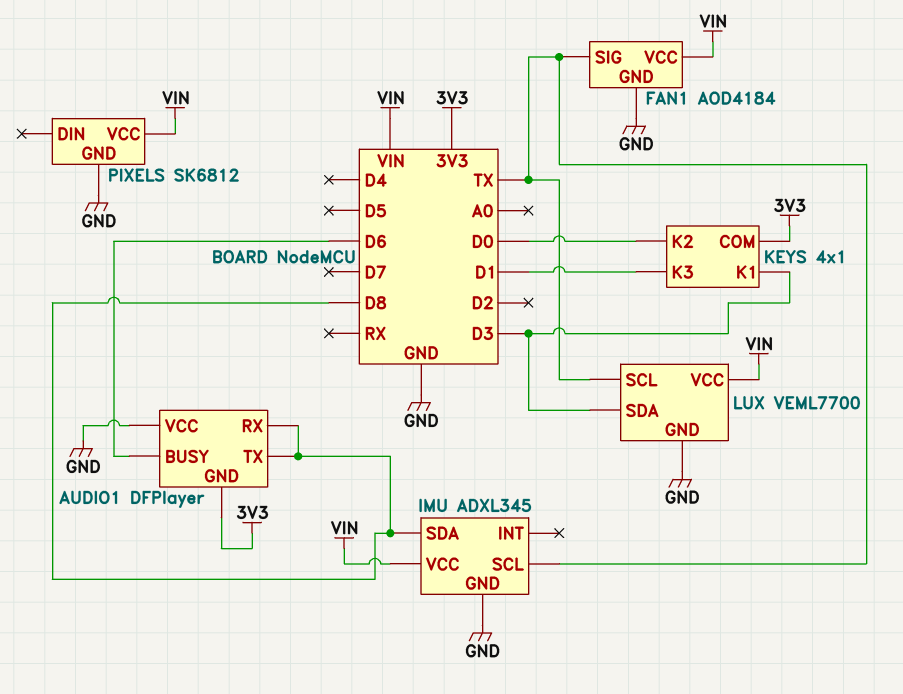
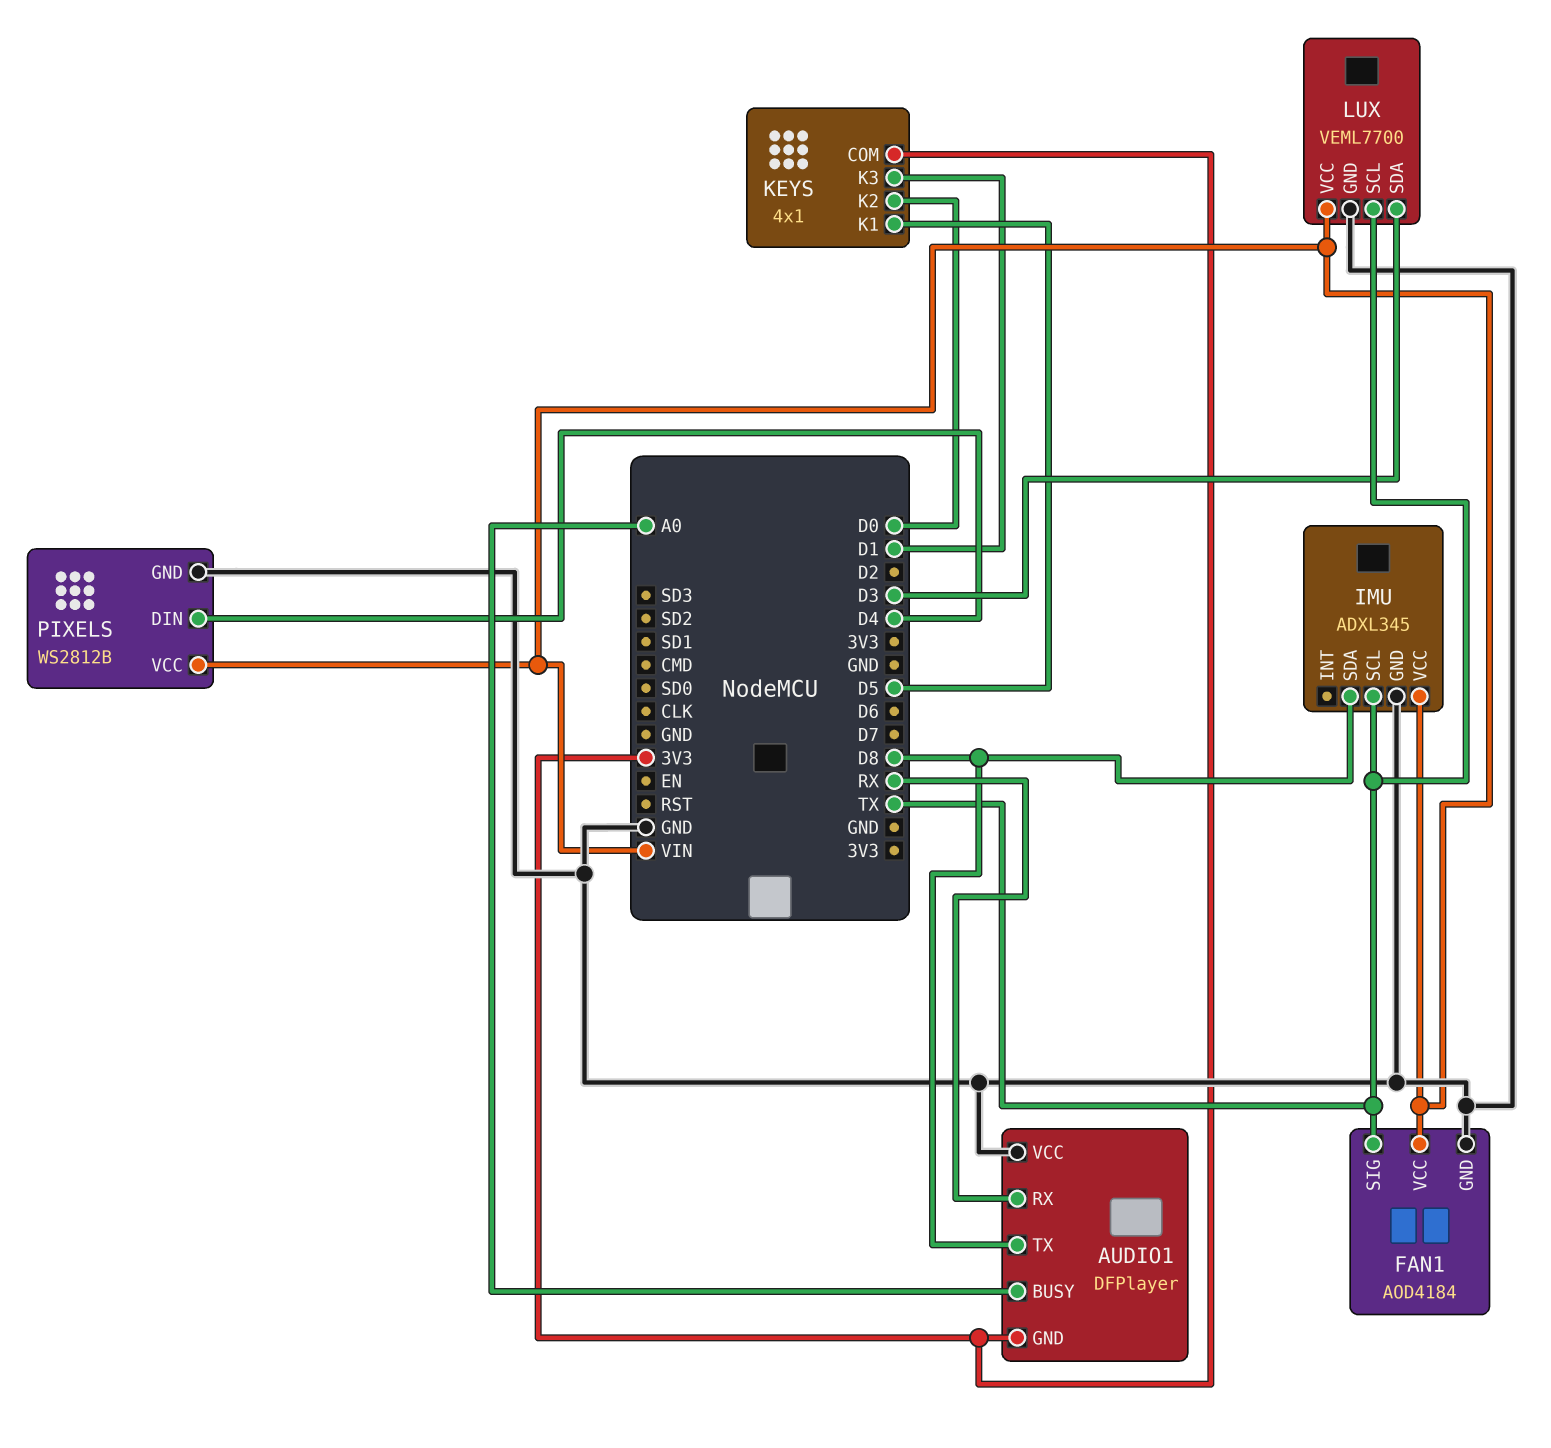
AUDIO1 pin BUSY: D6 -> A0
AUDIO1 pin RX: D8 -> RX
KEYS pin K1: D3 -> D5
PIXELS: SK6812 -> WS2812B
PIXELS pin DIN: none -> D4

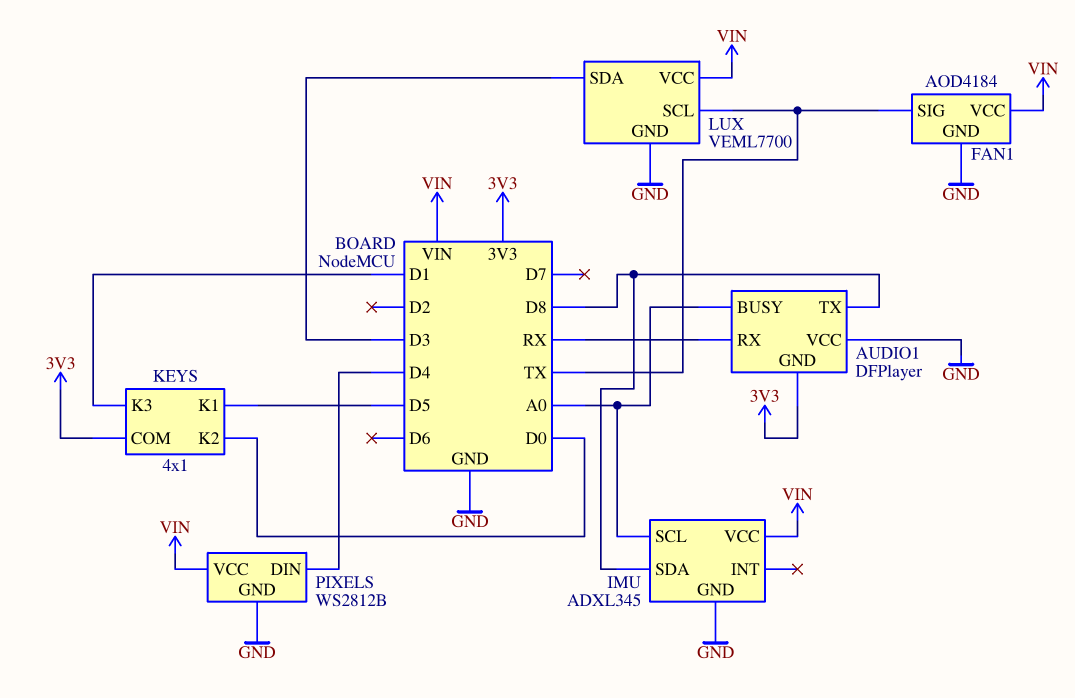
IMU pin SCL: TX -> A0

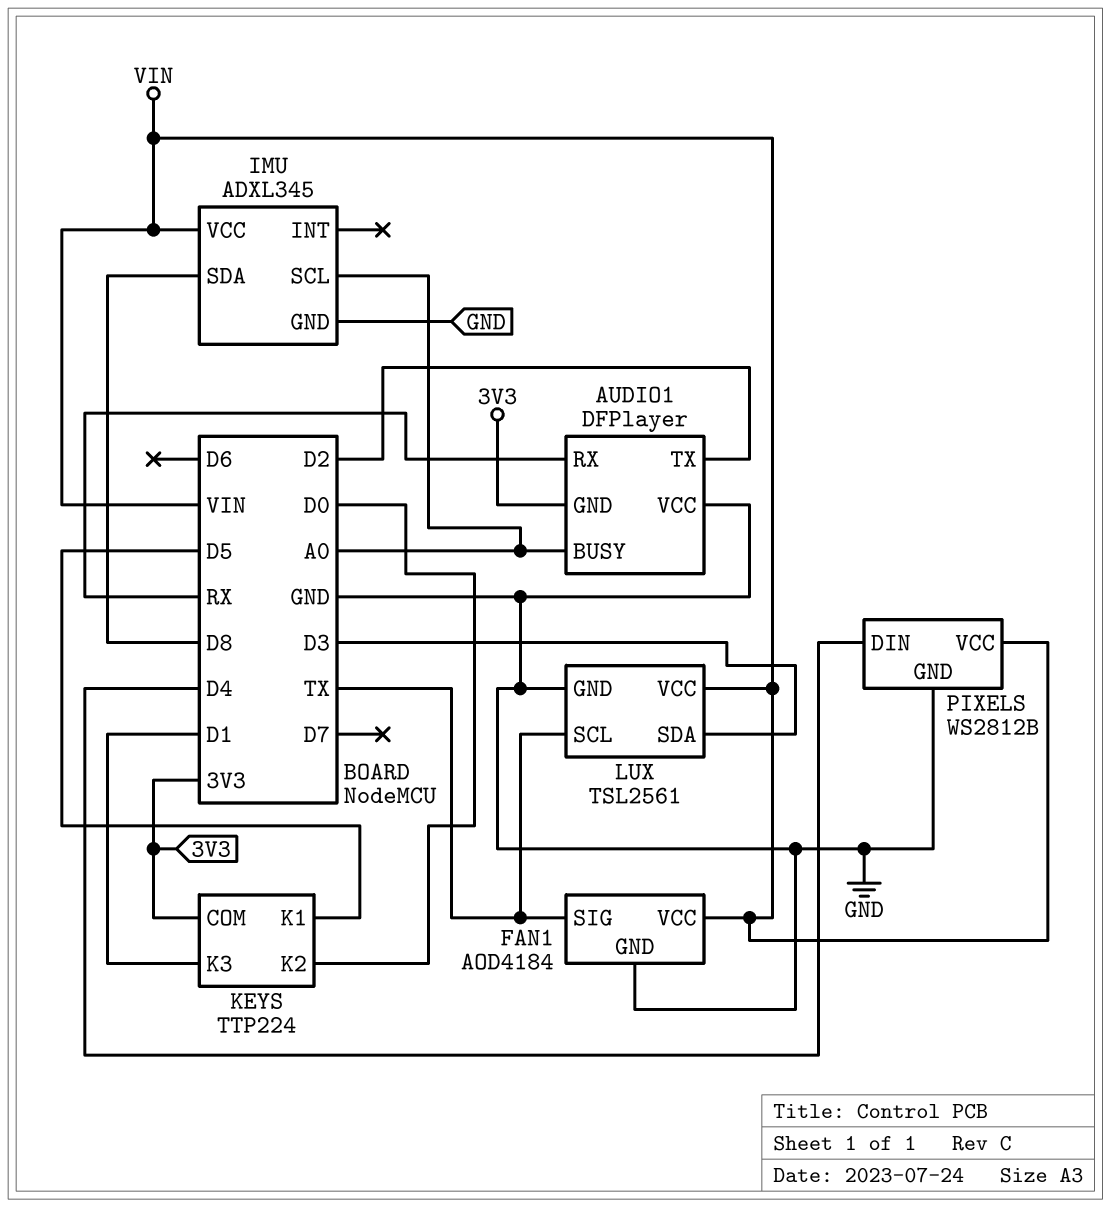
AUDIO1 pin TX: D8 -> D2
KEYS: 4x1 -> TTP224
LUX: VEML7700 -> TSL2561

